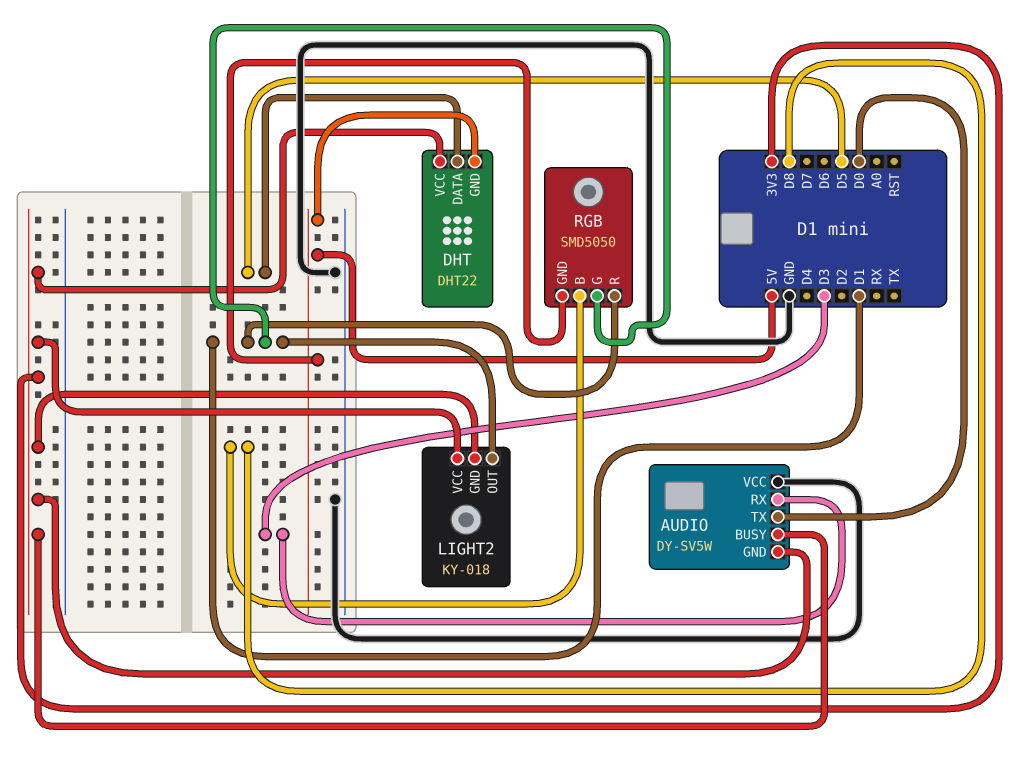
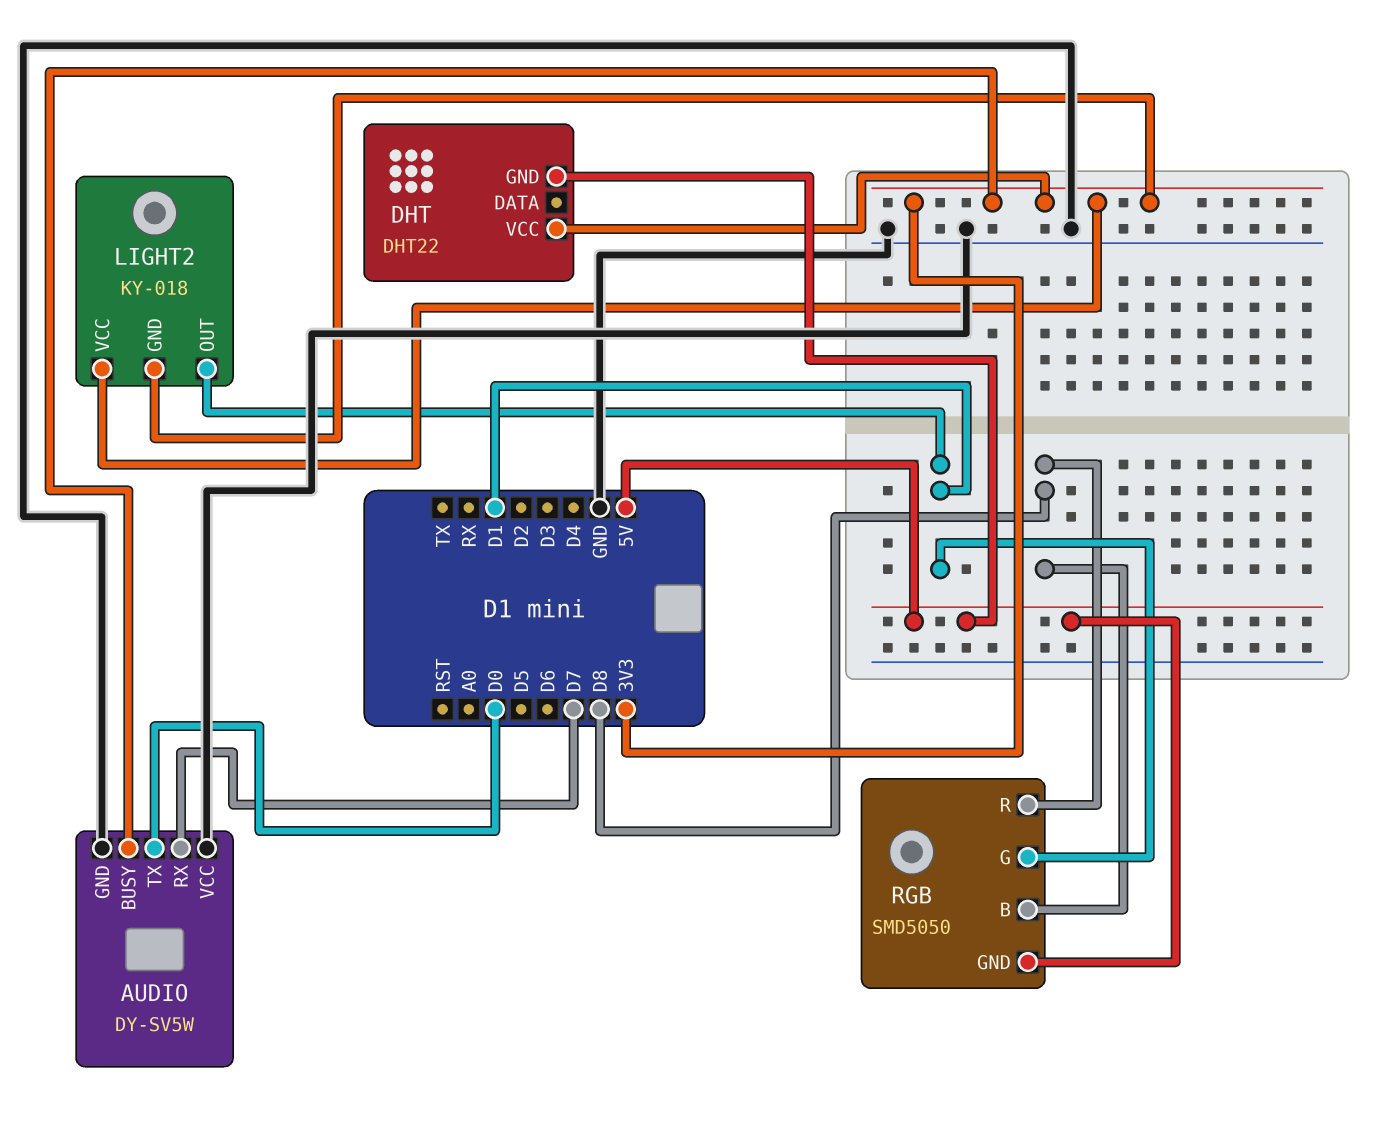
AUDIO pin GND: 3V3 -> GND
AUDIO pin RX: D3 -> D7
DHT pin DATA: D5 -> none
RGB pin R: D1 -> D8

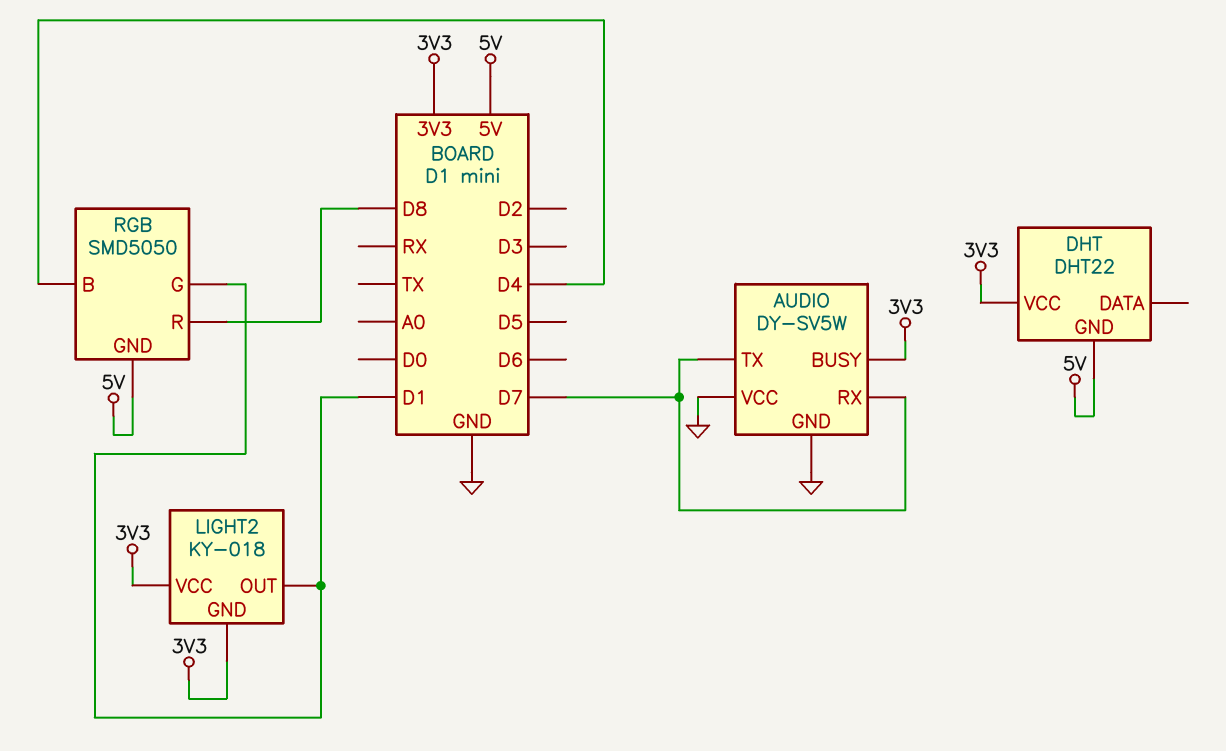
AUDIO pin TX: D0 -> D7
RGB pin B: D8 -> D4

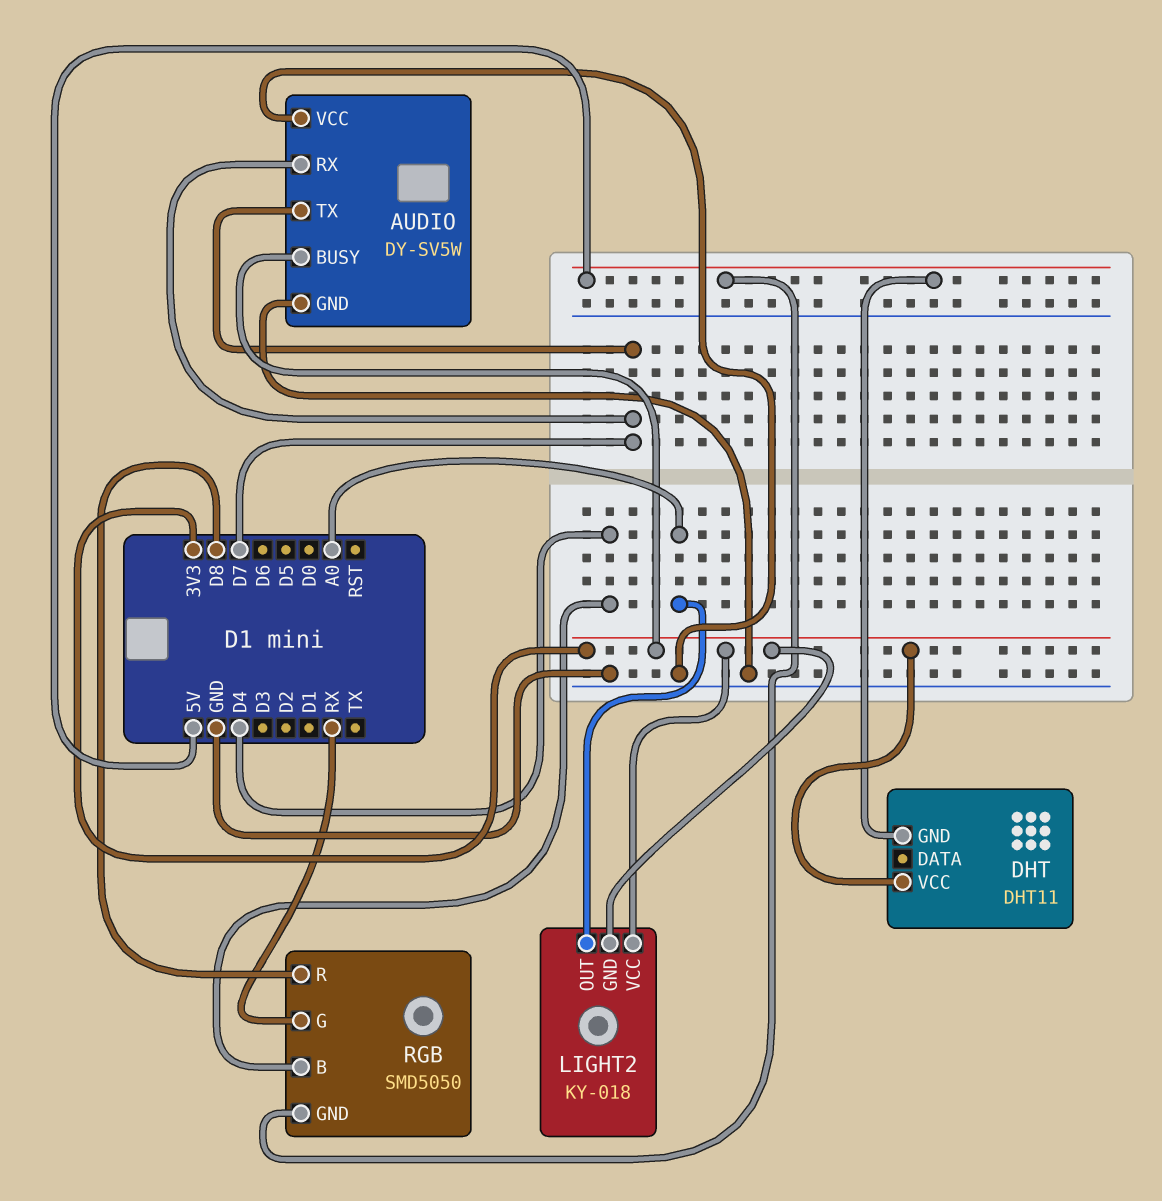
DHT: DHT22 -> DHT11
LIGHT2 pin OUT: D1 -> A0
RGB pin G: D1 -> RX

